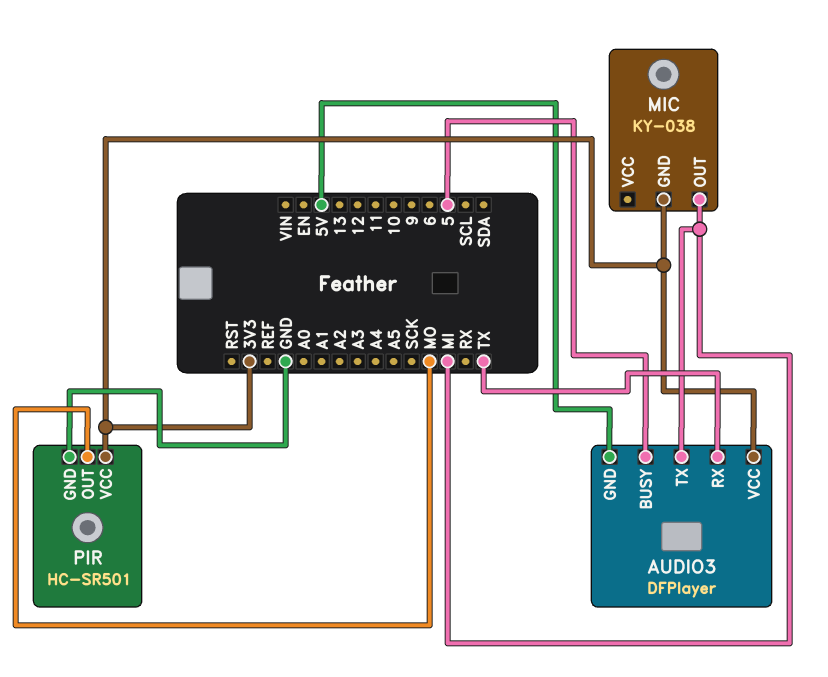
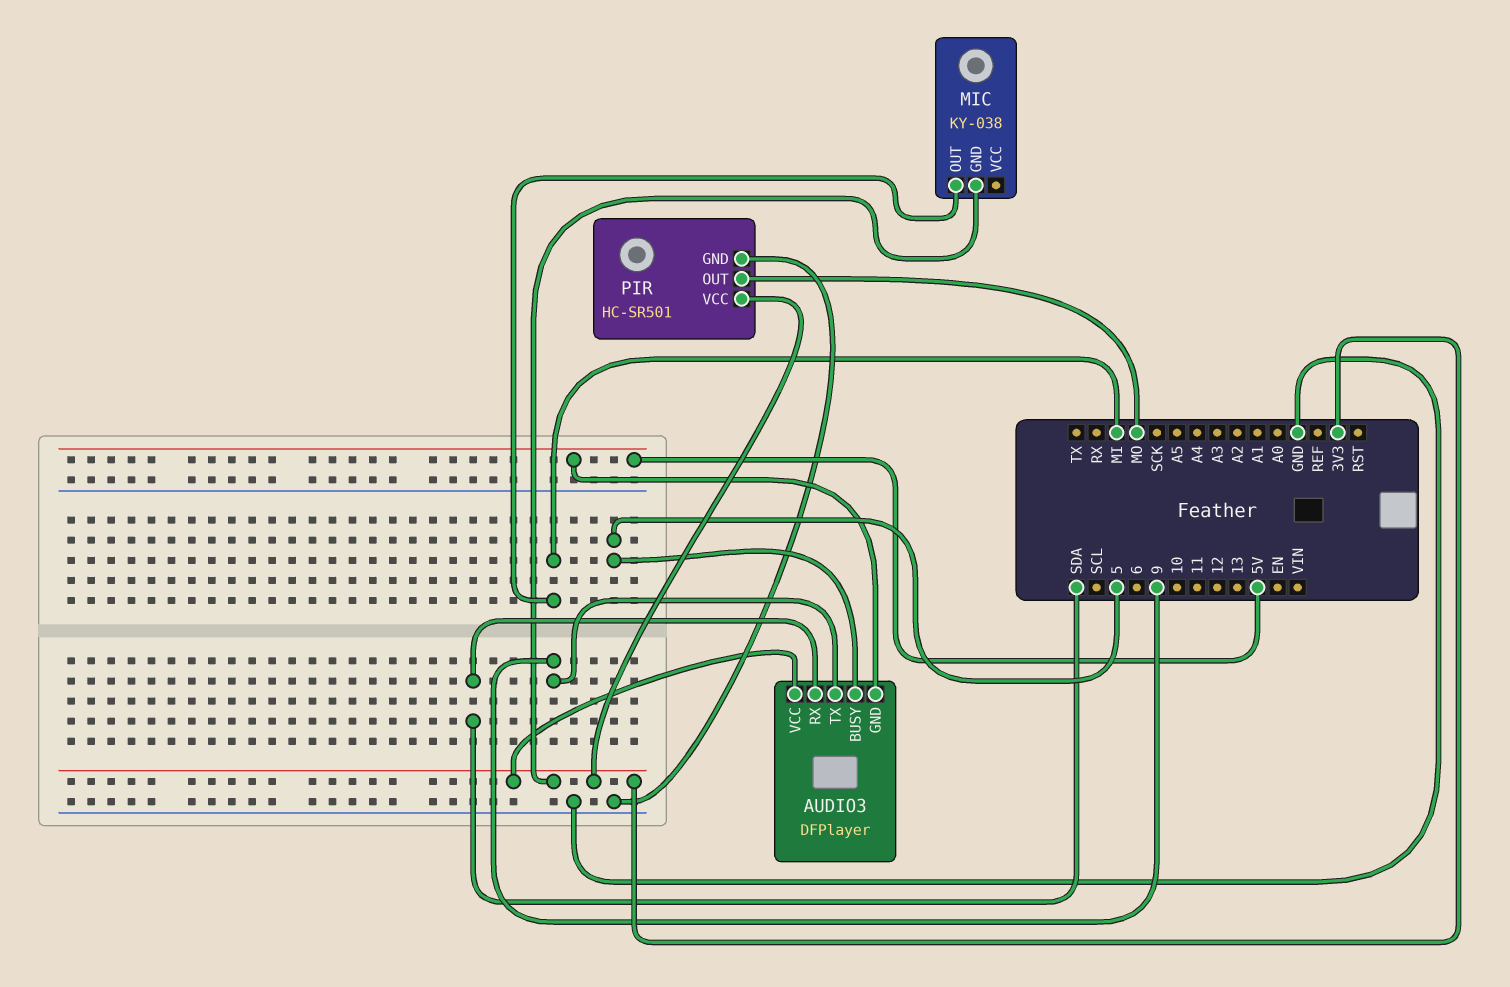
AUDIO3 pin RX: TX -> SDA
AUDIO3 pin TX: MI -> 9

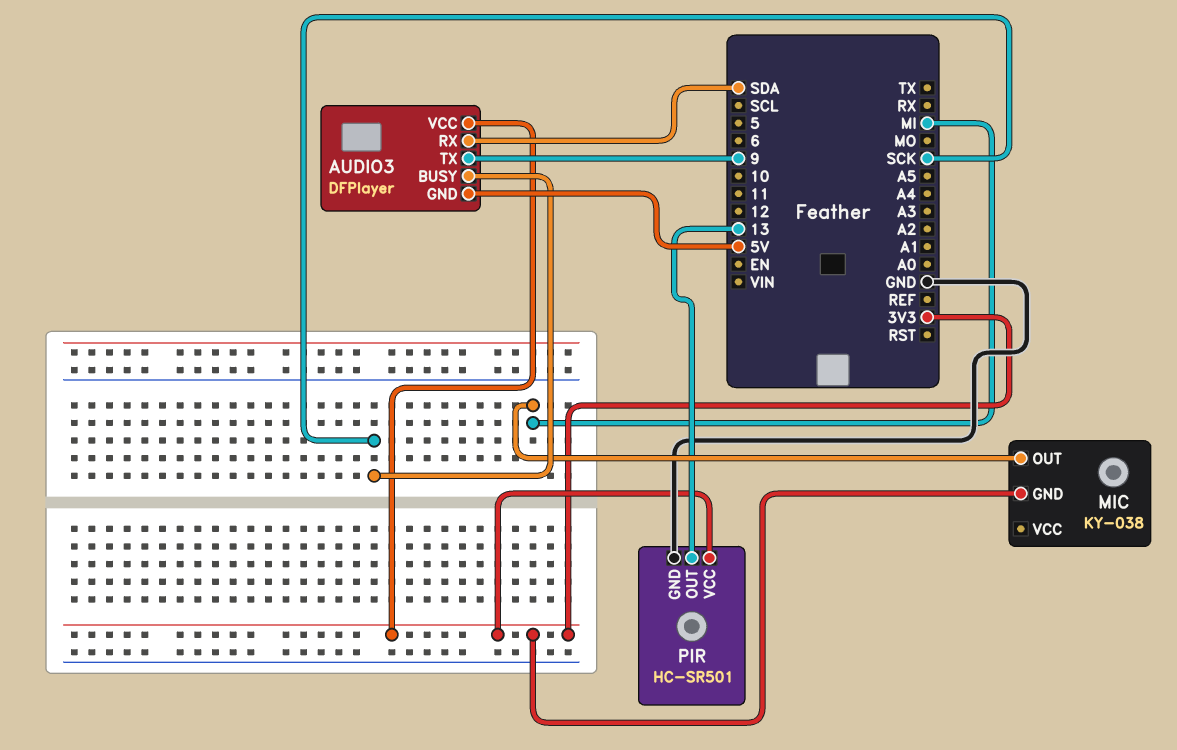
AUDIO3 pin BUSY: 5 -> SCK
PIR pin OUT: MO -> 13

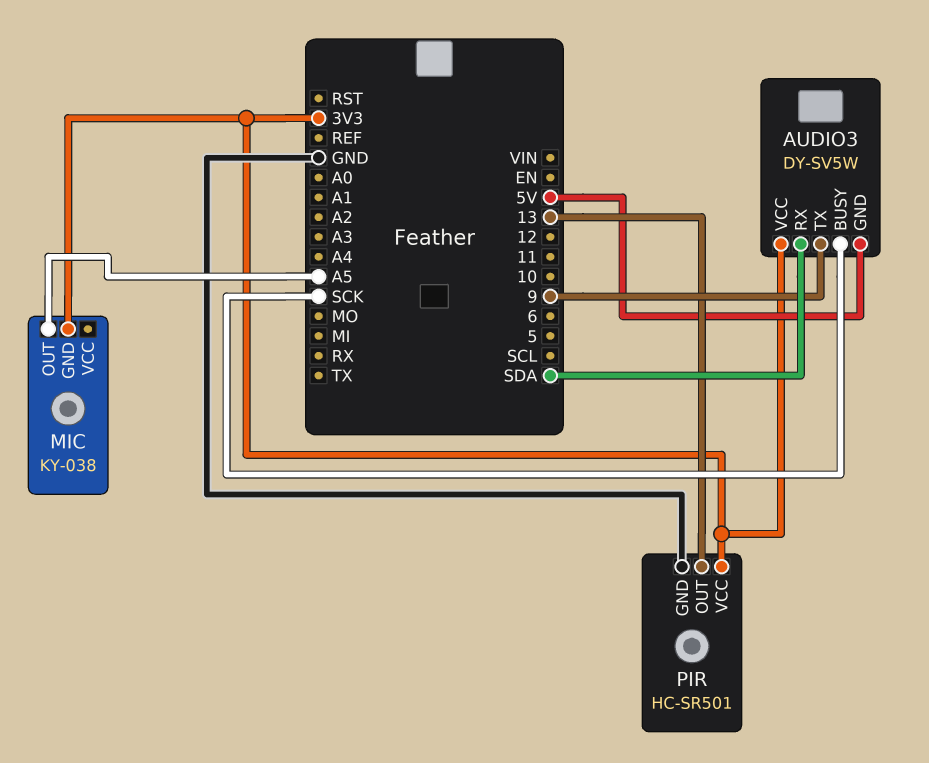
AUDIO3: DFPlayer -> DY-SV5W
MIC pin OUT: MI -> A5

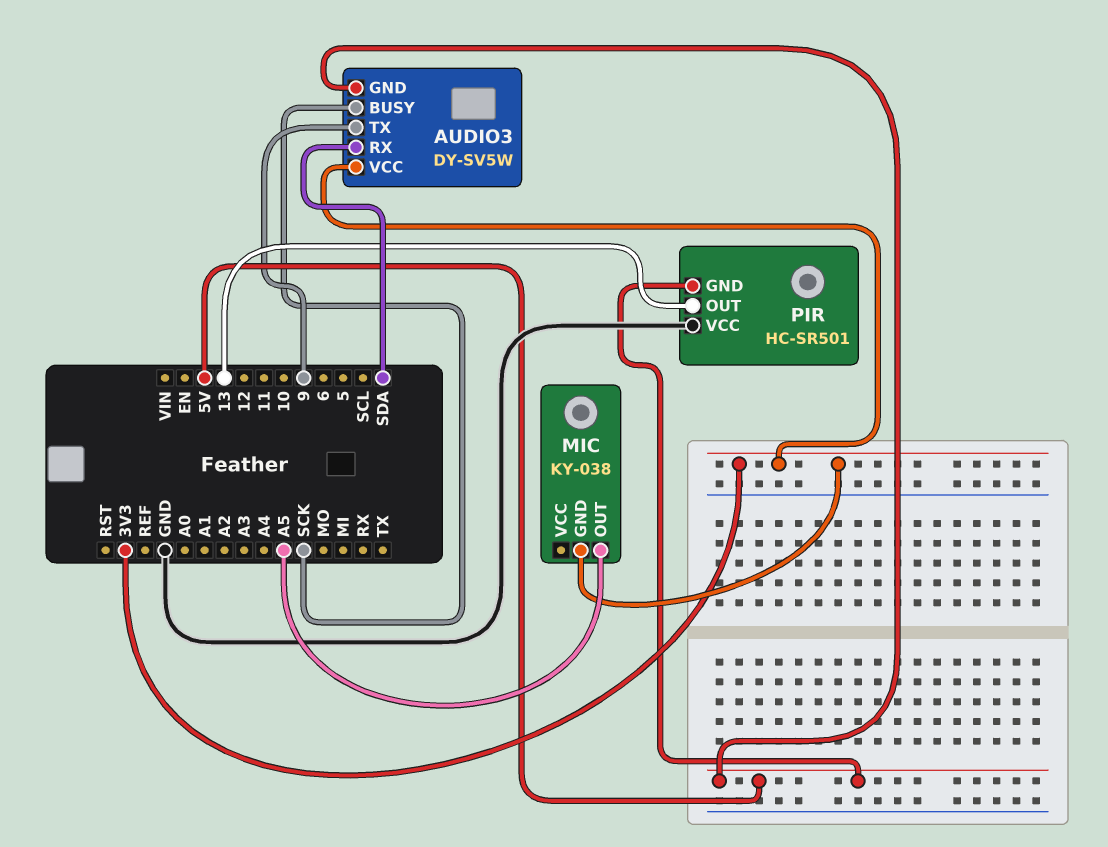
PIR pin GND: GND -> 5V
PIR pin VCC: 3V3 -> GND

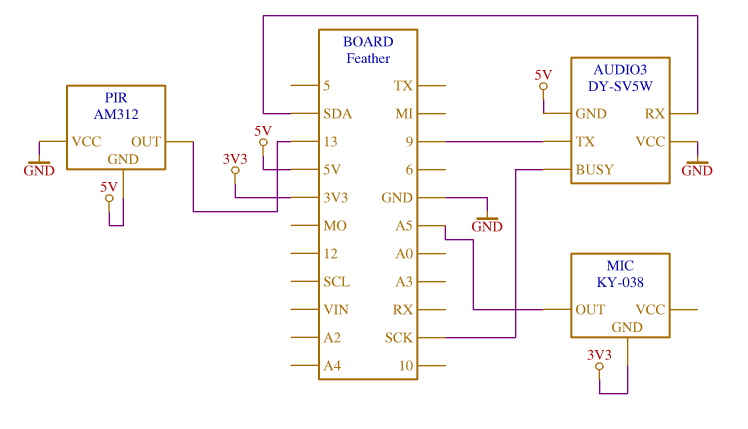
AUDIO3 pin VCC: 3V3 -> GND
PIR: HC-SR501 -> AM312

